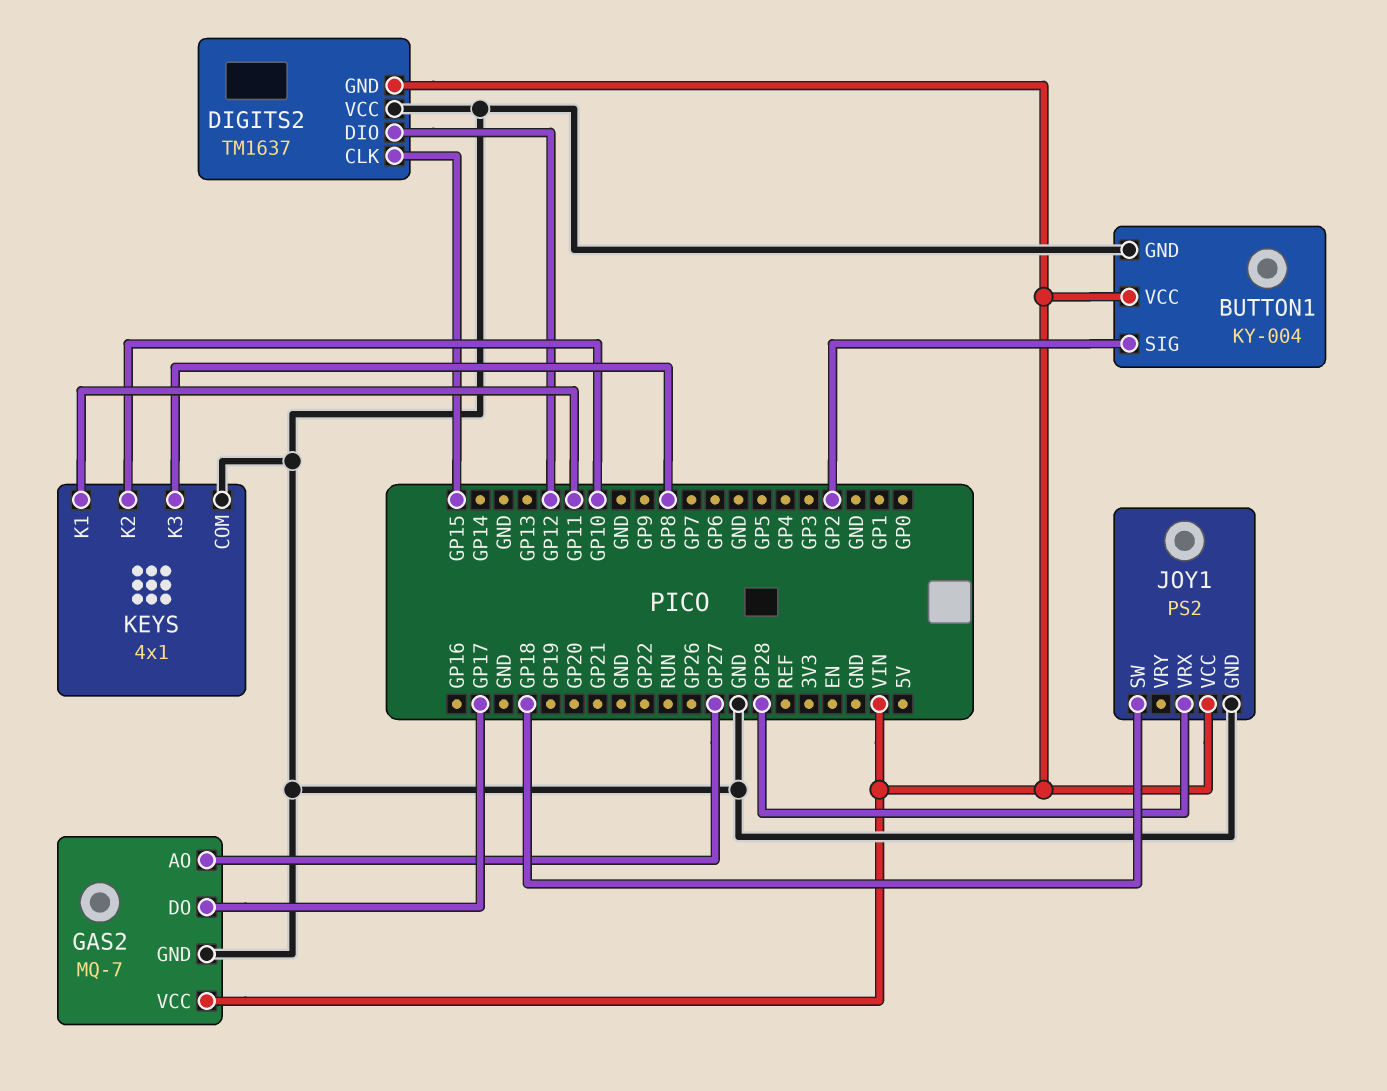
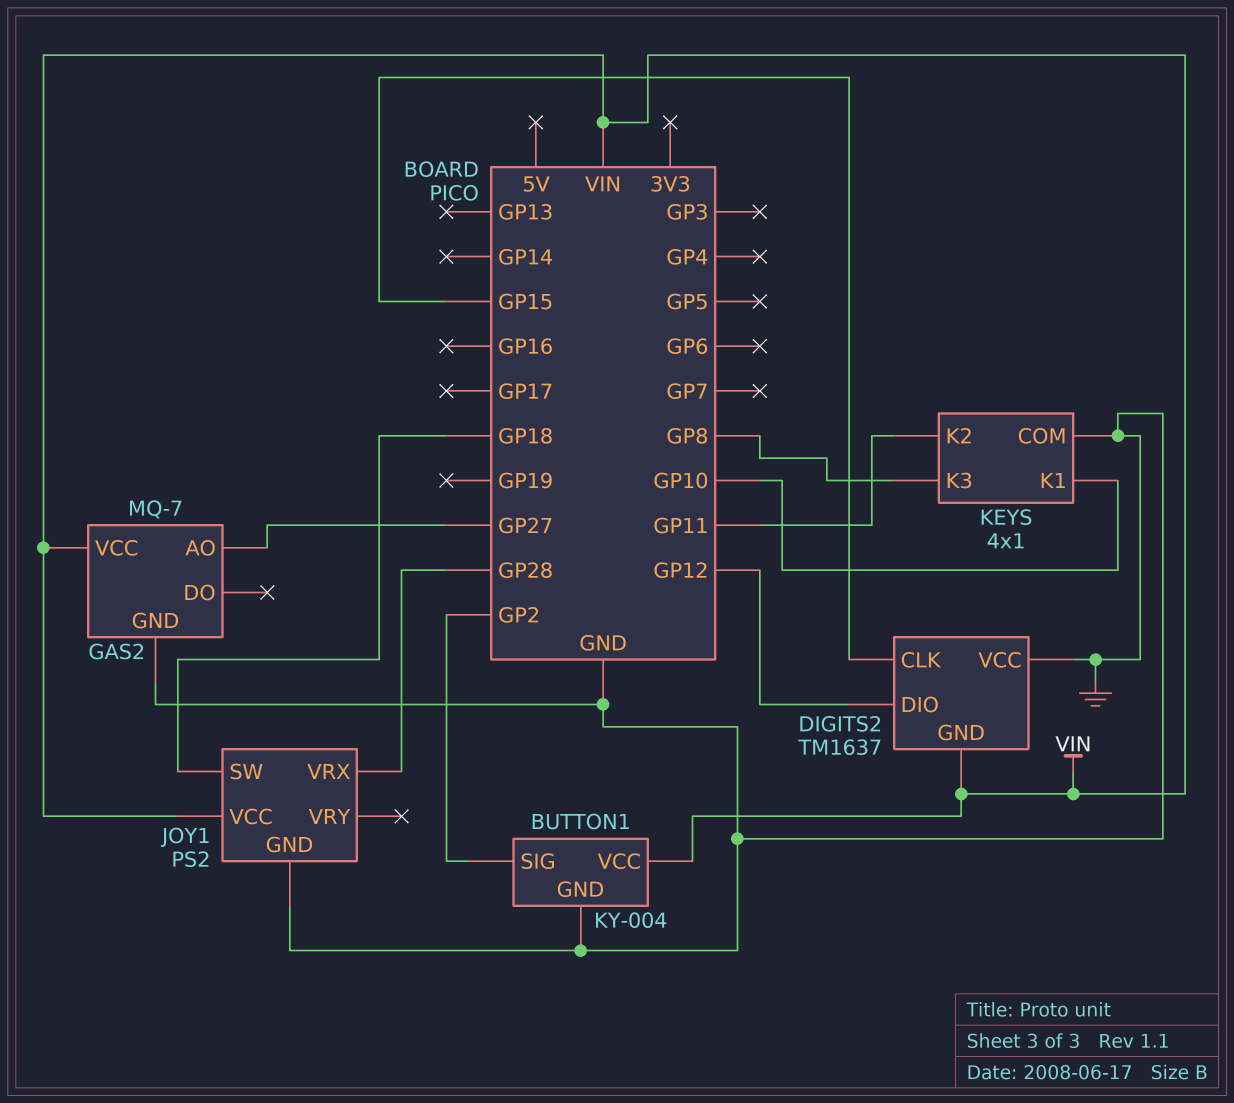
GAS2 pin DO: GP17 -> none
KEYS pin K1: GP11 -> GP10
KEYS pin K2: GP10 -> GP11

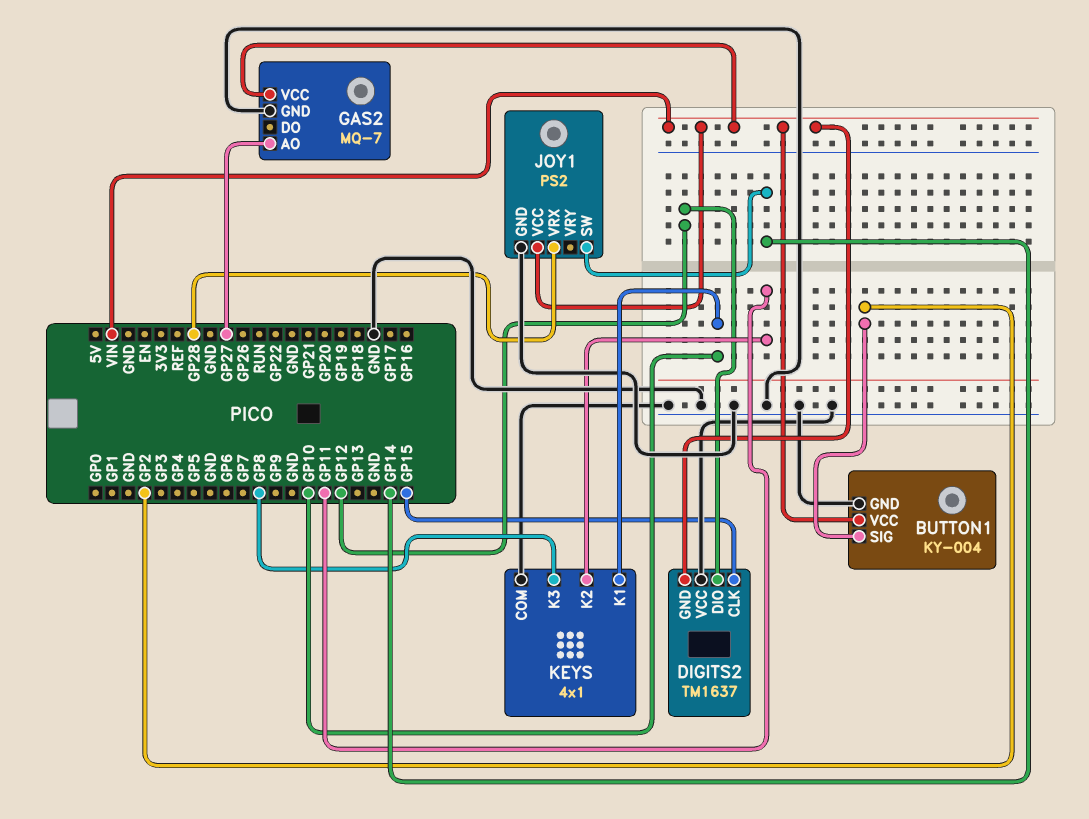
JOY1 pin SW: GP18 -> GP14

